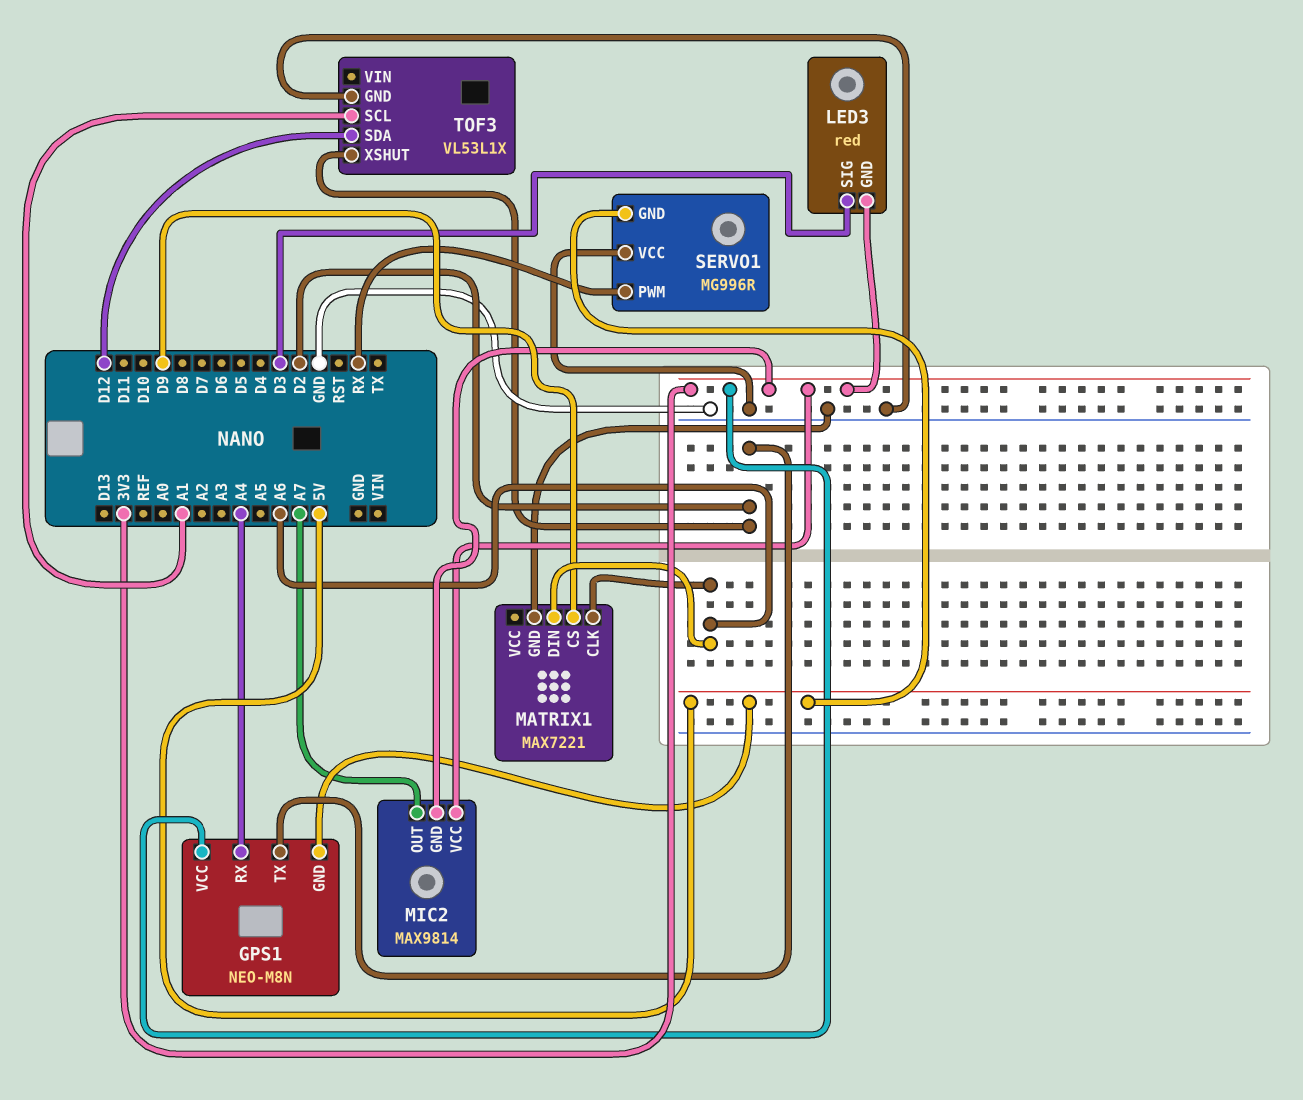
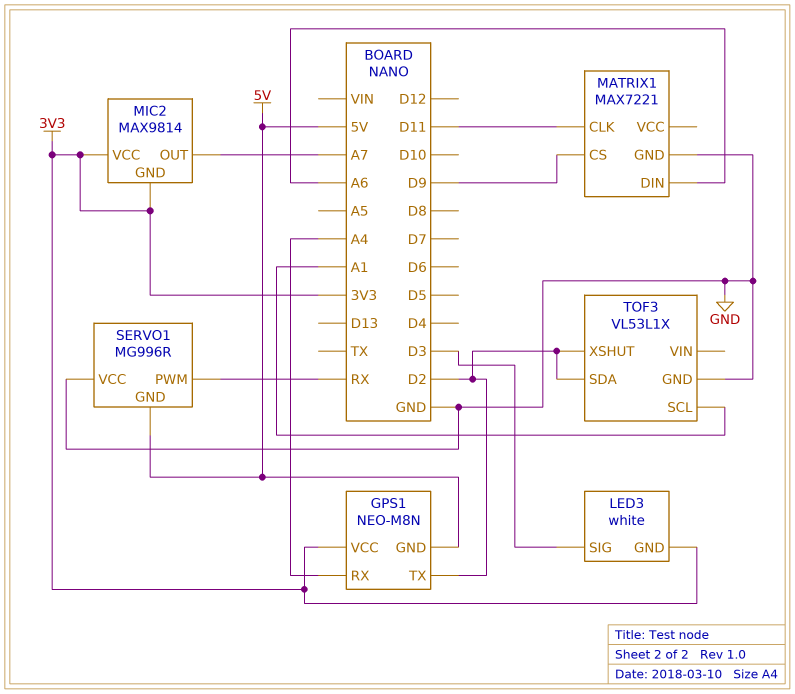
LED3: red -> white
MATRIX1 pin CLK: A6 -> D11
TOF3 pin SDA: D12 -> D2

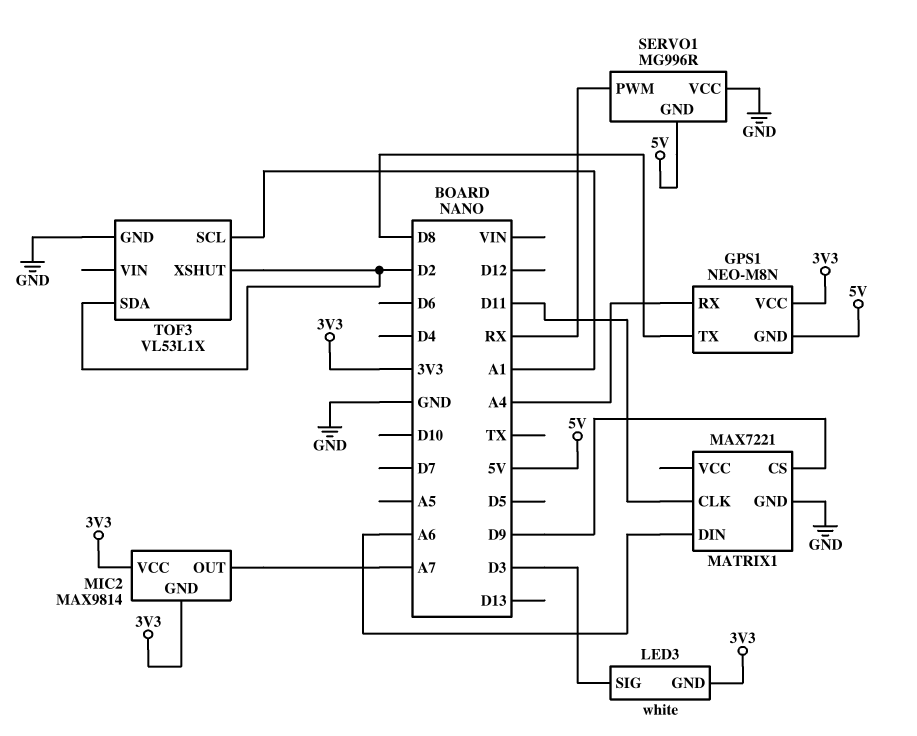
GPS1 pin TX: D2 -> D8

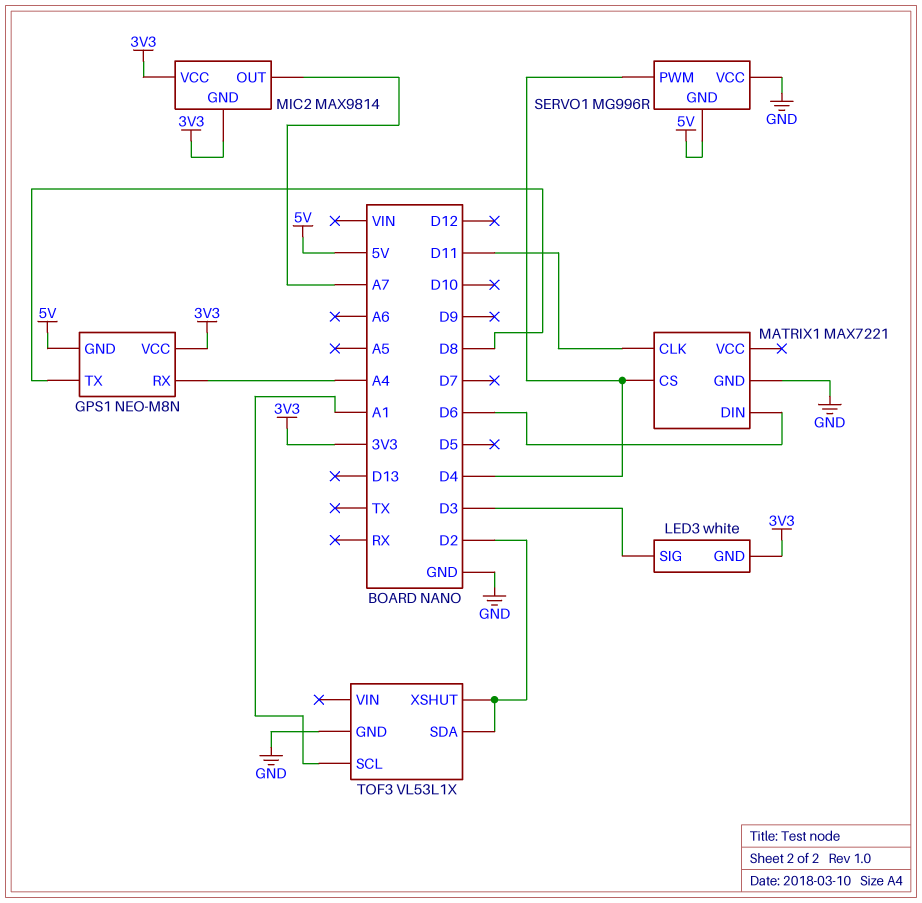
MATRIX1 pin CS: D9 -> D4
MATRIX1 pin DIN: A6 -> D6
SERVO1 pin PWM: RX -> D4

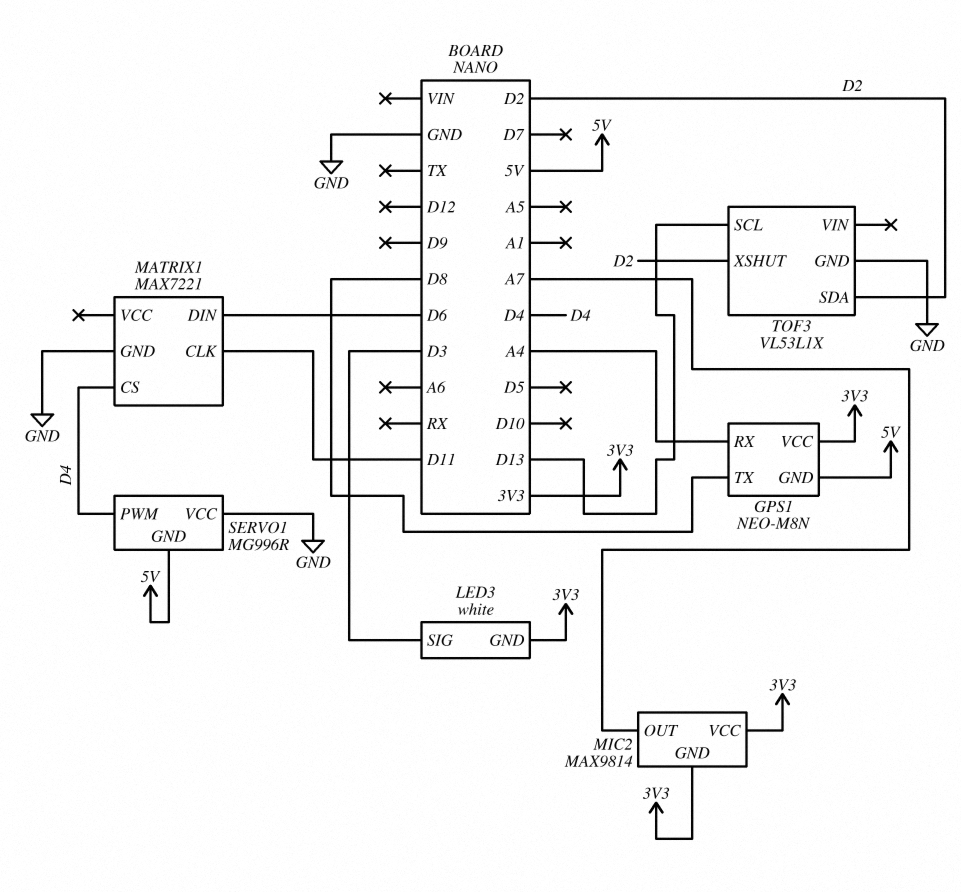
TOF3 pin SCL: A1 -> D13

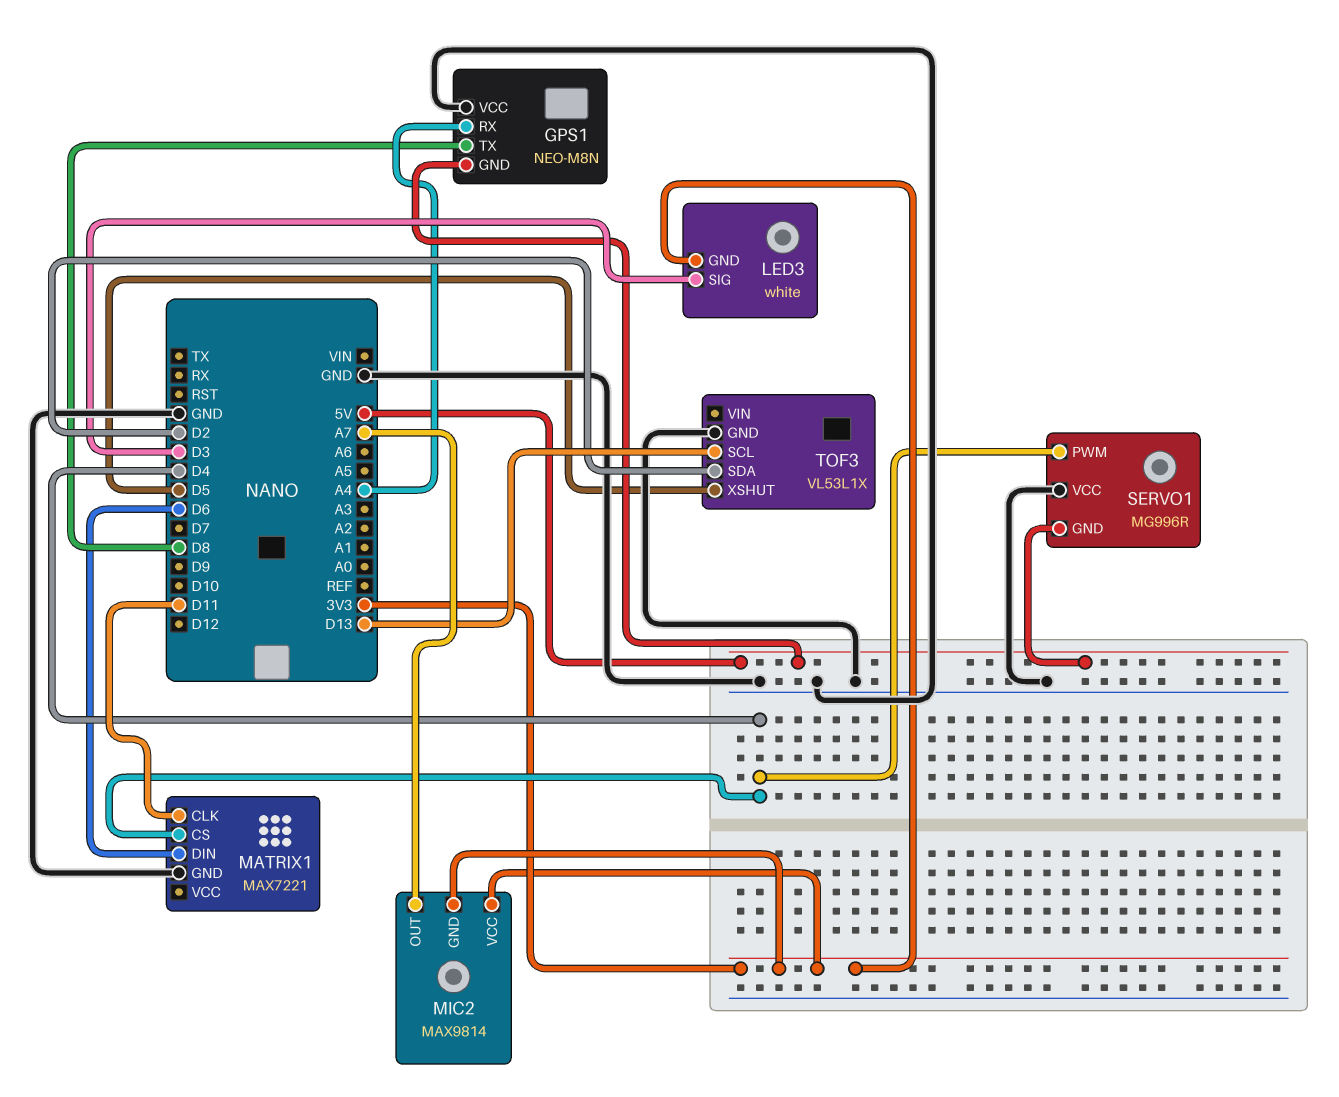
GPS1 pin VCC: 3V3 -> GND
TOF3 pin XSHUT: D2 -> D5

